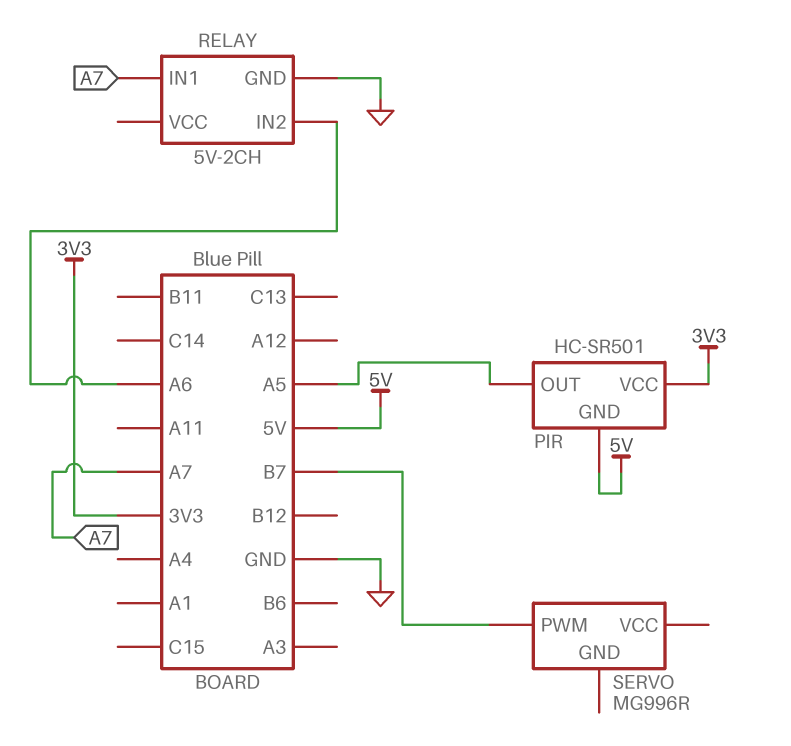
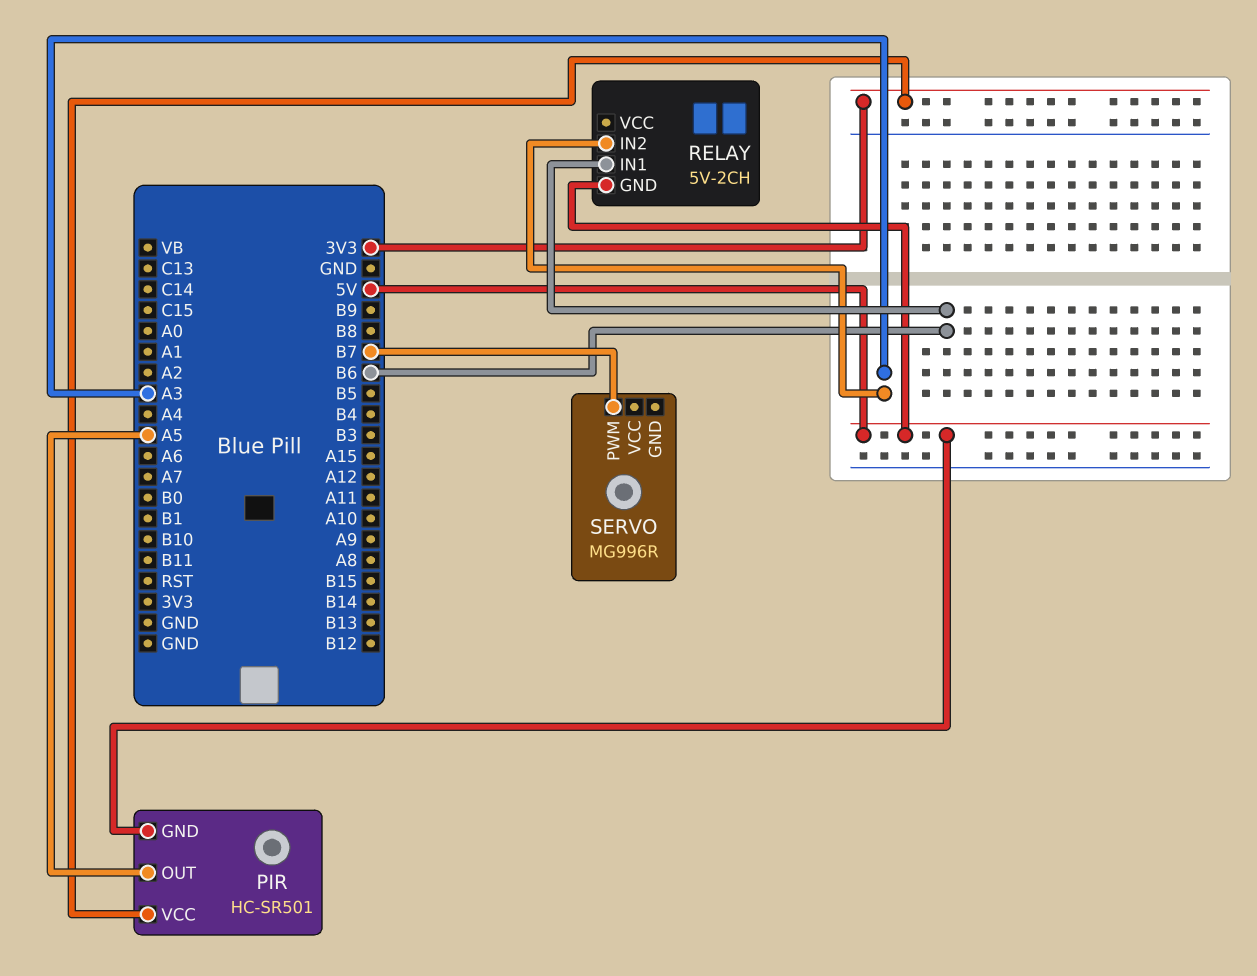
RELAY pin GND: GND -> 5V
RELAY pin IN1: A7 -> B6
RELAY pin IN2: A6 -> A3

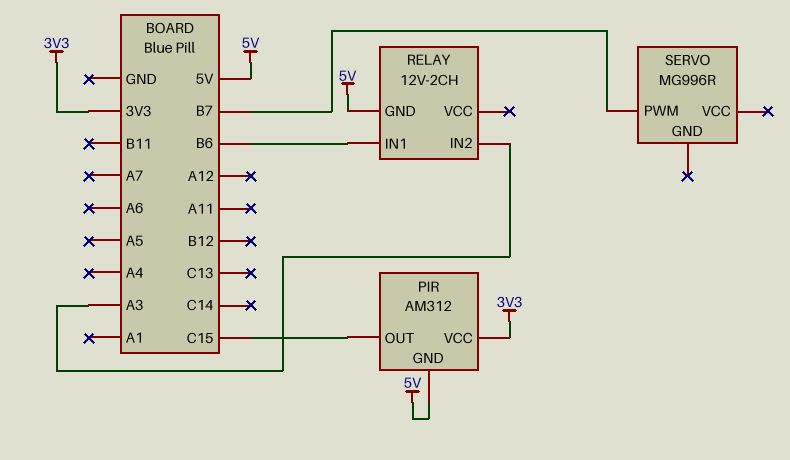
PIR: HC-SR501 -> AM312
PIR pin OUT: A5 -> C15
RELAY: 5V-2CH -> 12V-2CH

